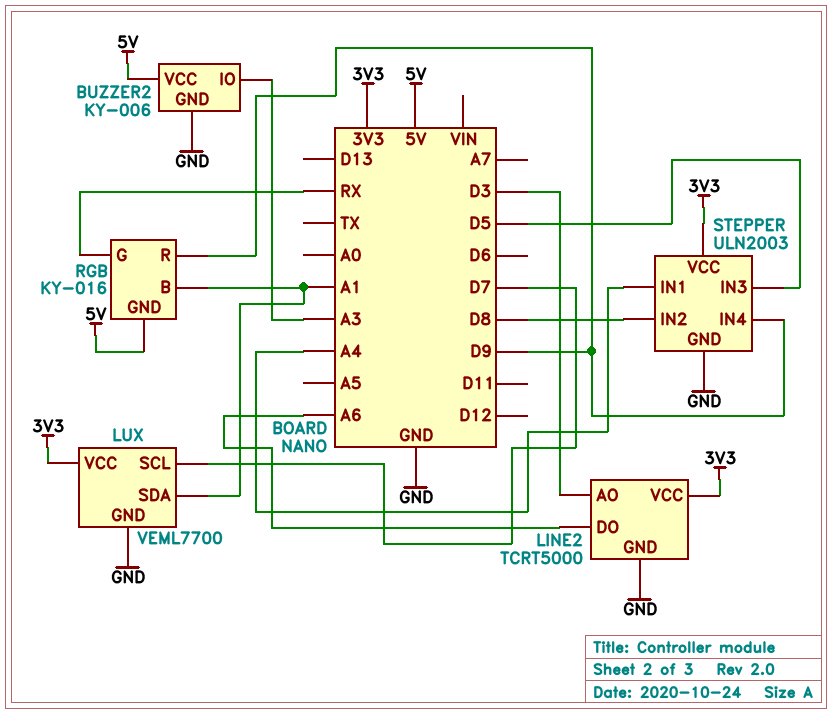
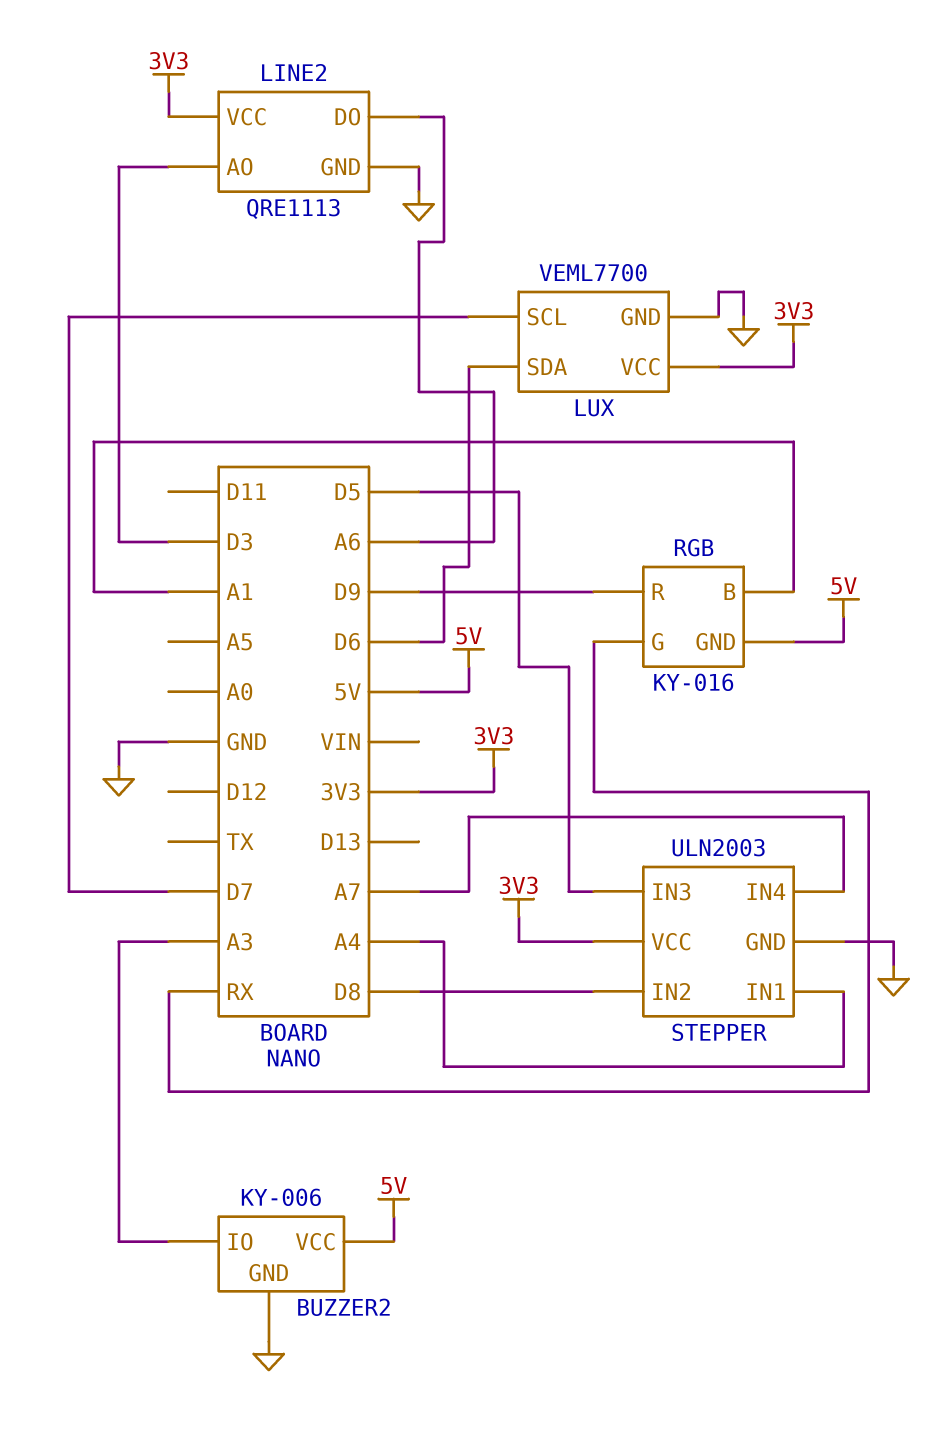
LINE2: TCRT5000 -> QRE1113
LUX pin SDA: A1 -> D6
STEPPER pin IN4: D9 -> A7

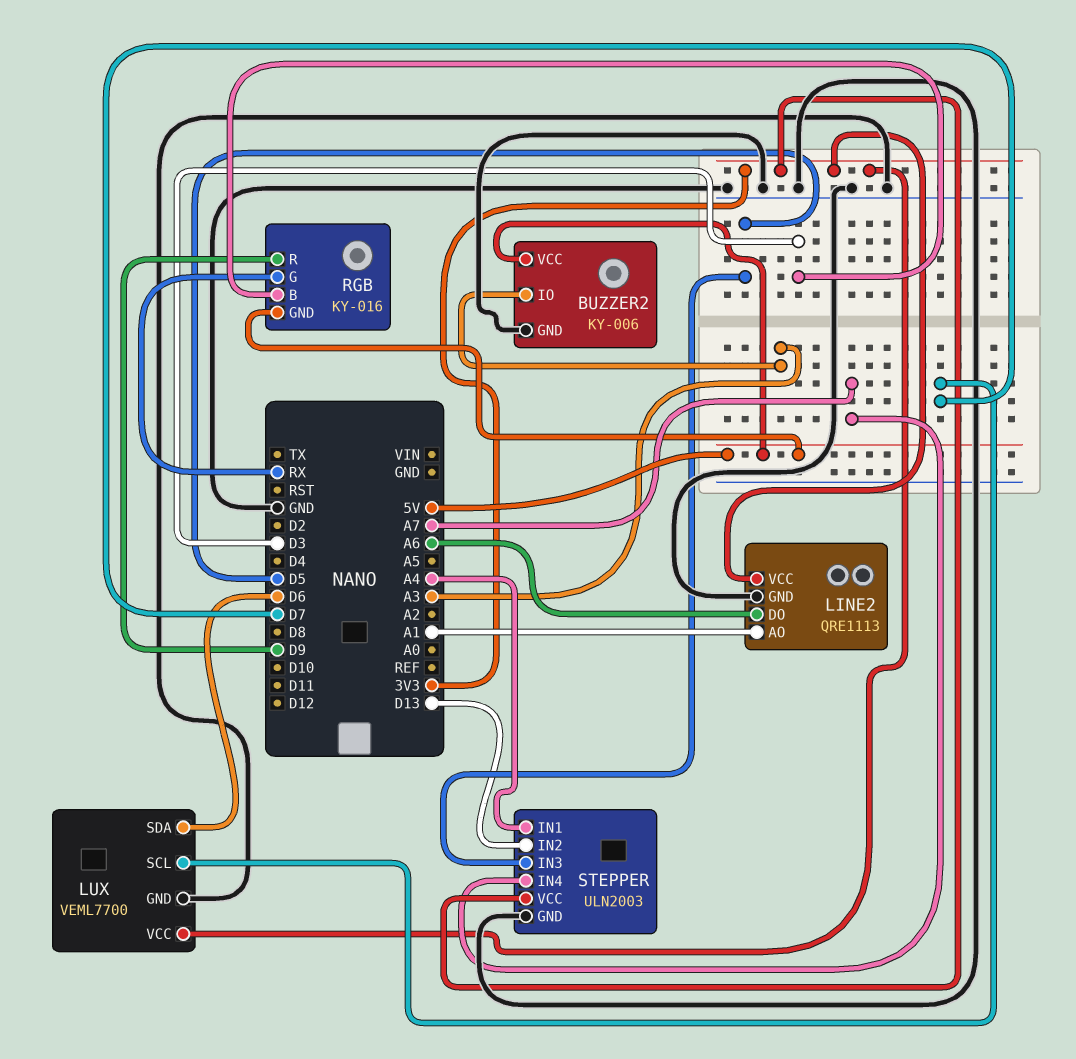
LINE2 pin AO: D3 -> A1
RGB pin B: A1 -> D3
STEPPER pin IN2: D8 -> D13

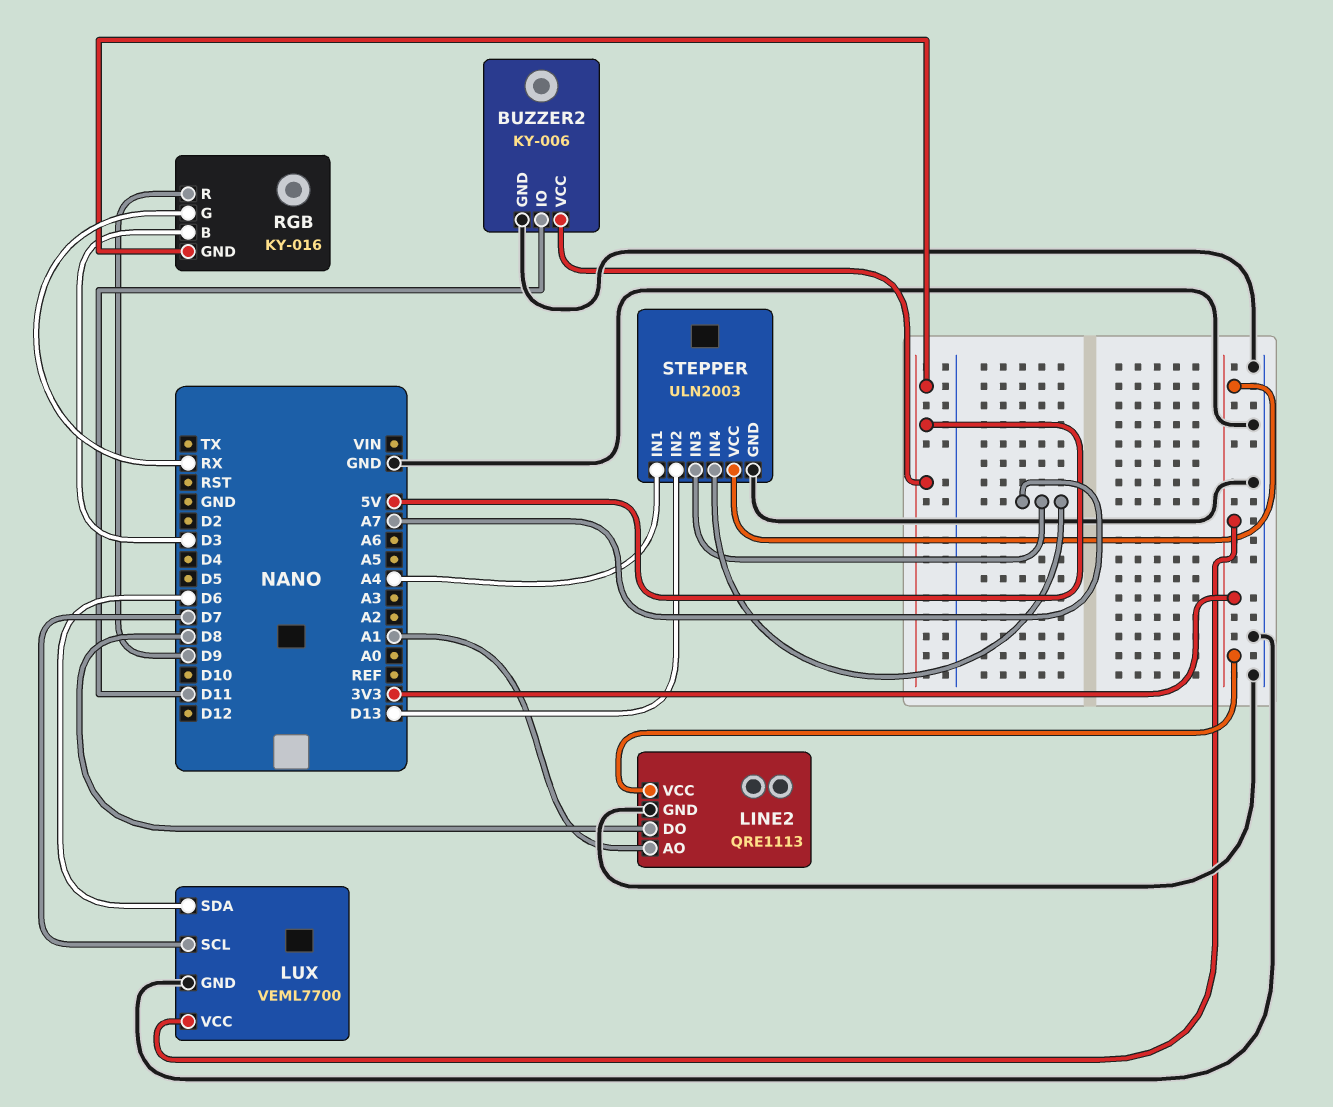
BUZZER2 pin IO: A3 -> D11
LINE2 pin DO: A6 -> D8
STEPPER pin IN3: D5 -> A7

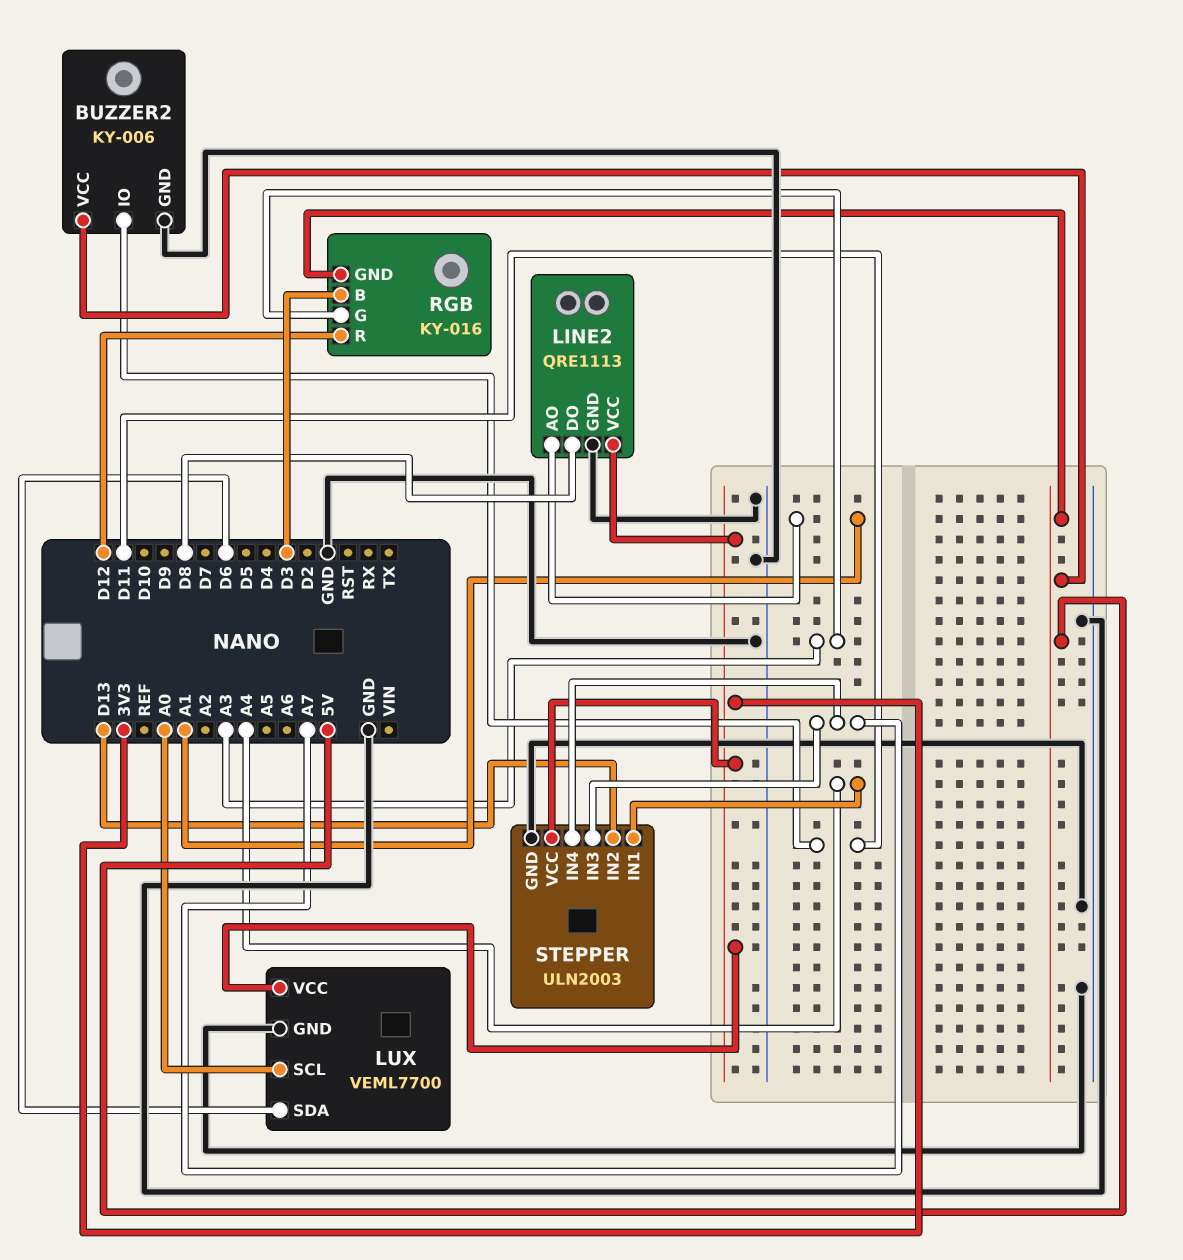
LUX pin SCL: D7 -> A0
RGB pin G: RX -> A3
RGB pin R: D9 -> D12

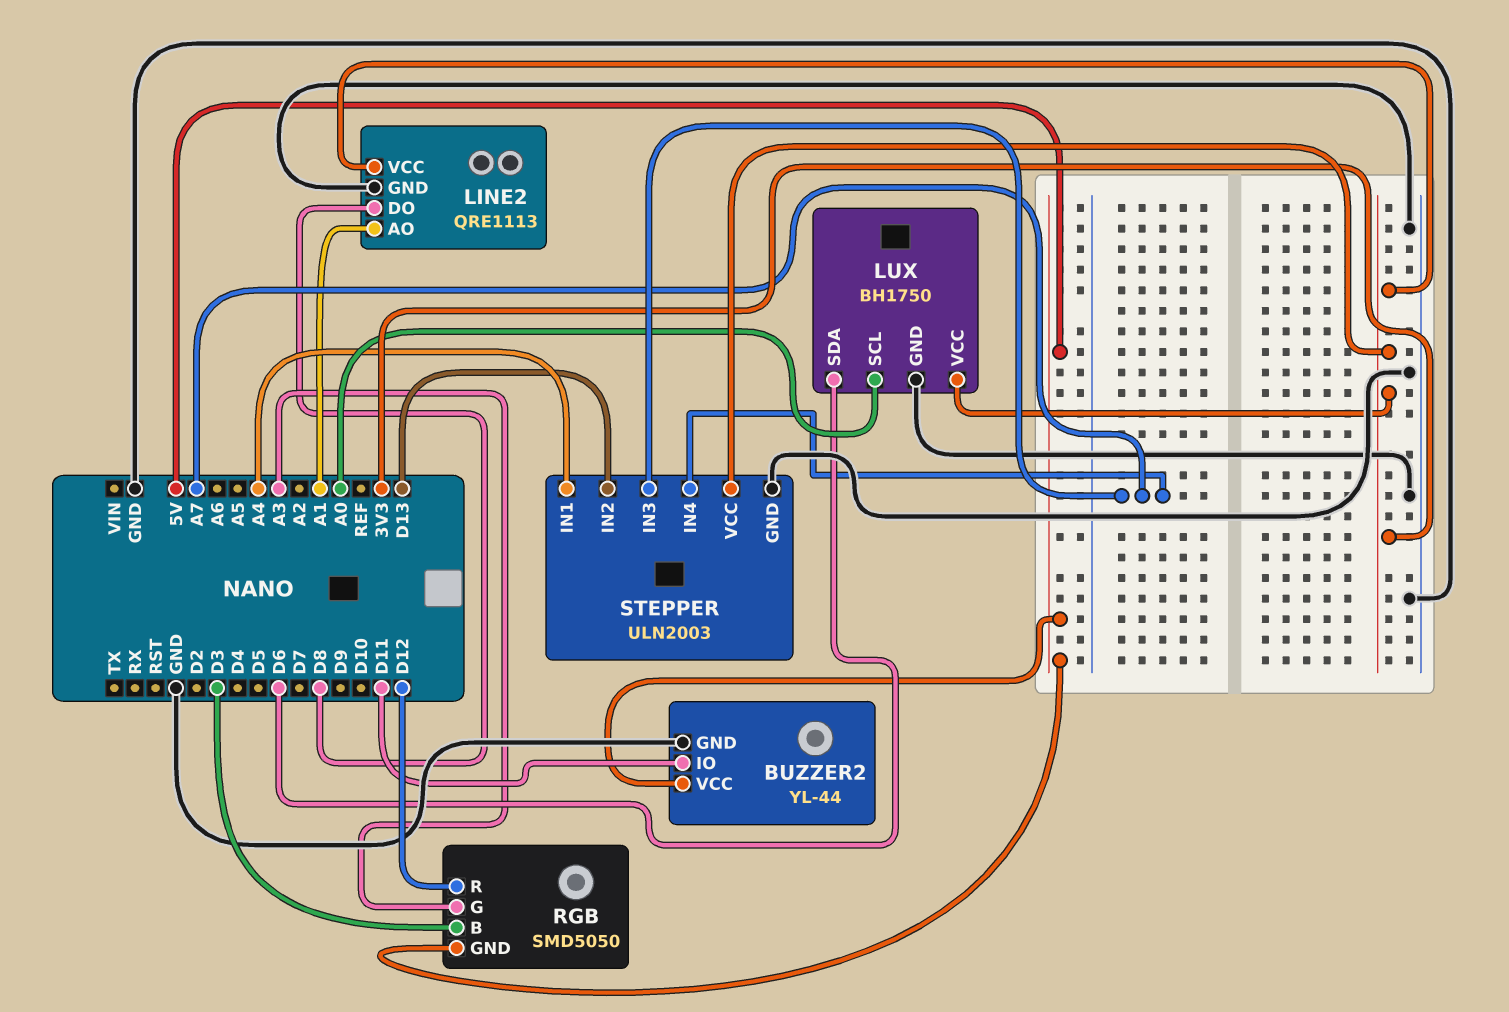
BUZZER2: KY-006 -> YL-44
LUX: VEML7700 -> BH1750
RGB: KY-016 -> SMD5050

